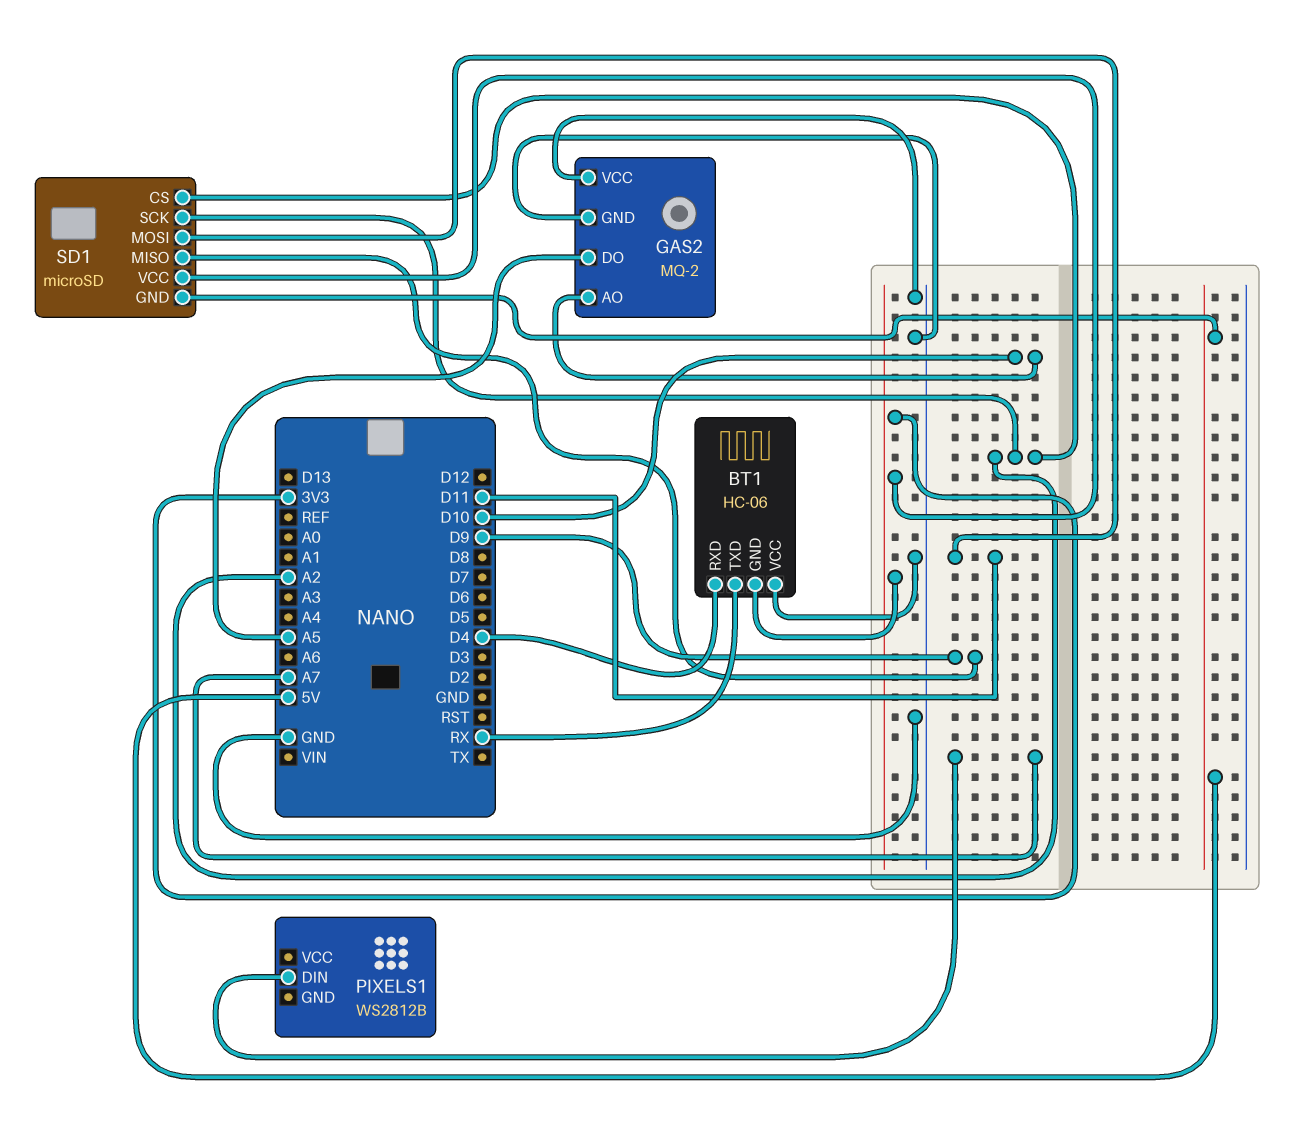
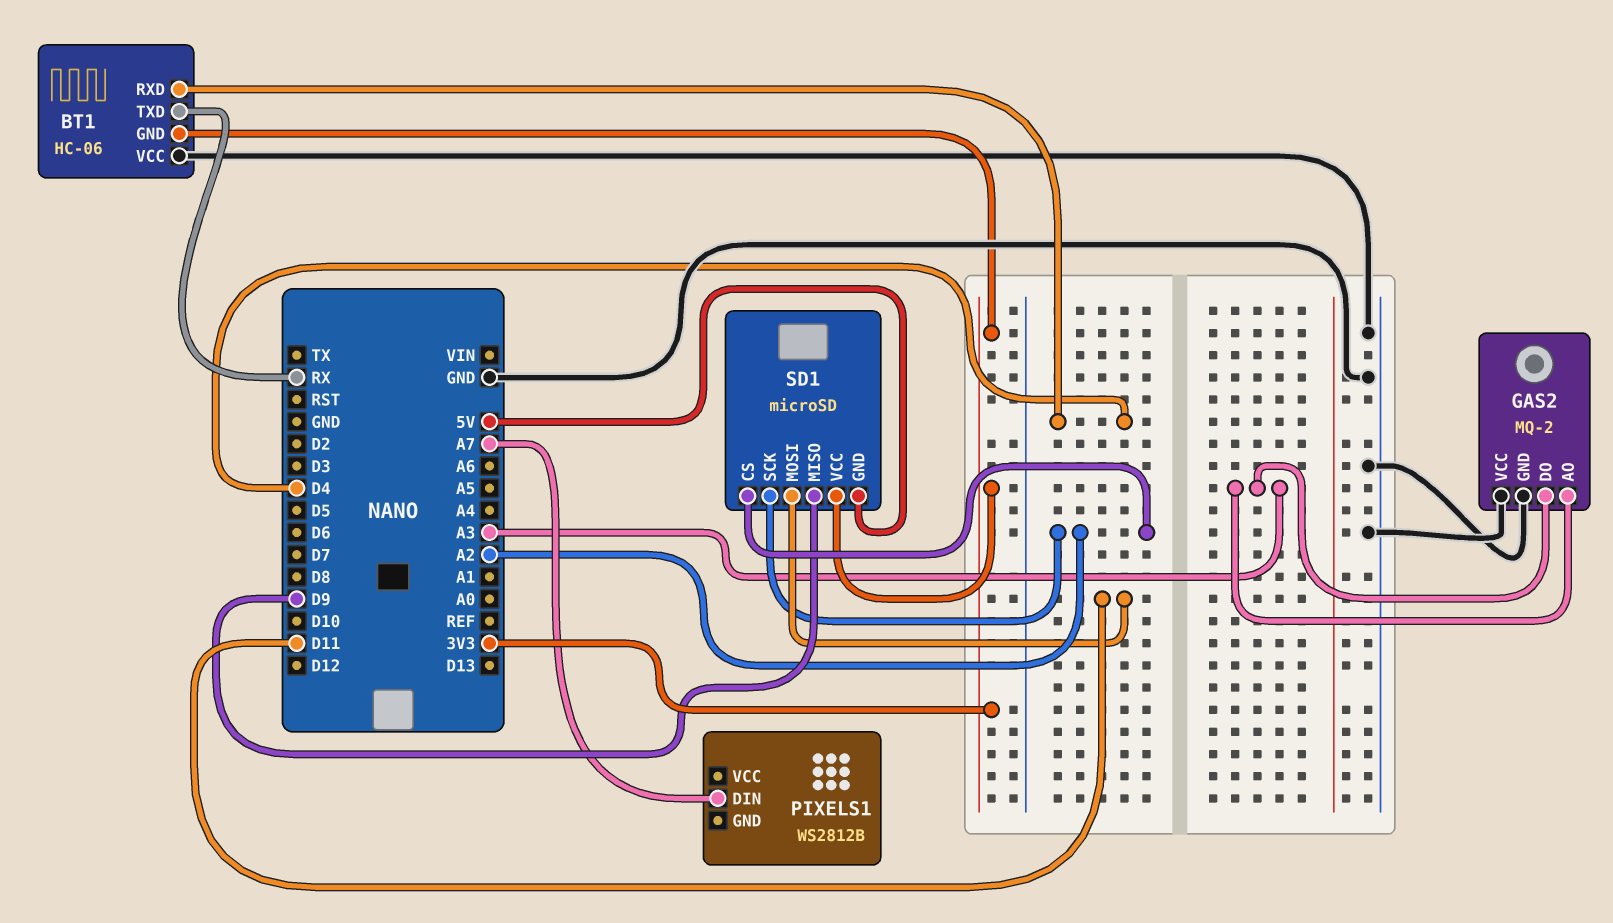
GAS2 pin AO: D10 -> A3
GAS2 pin DO: A5 -> A3

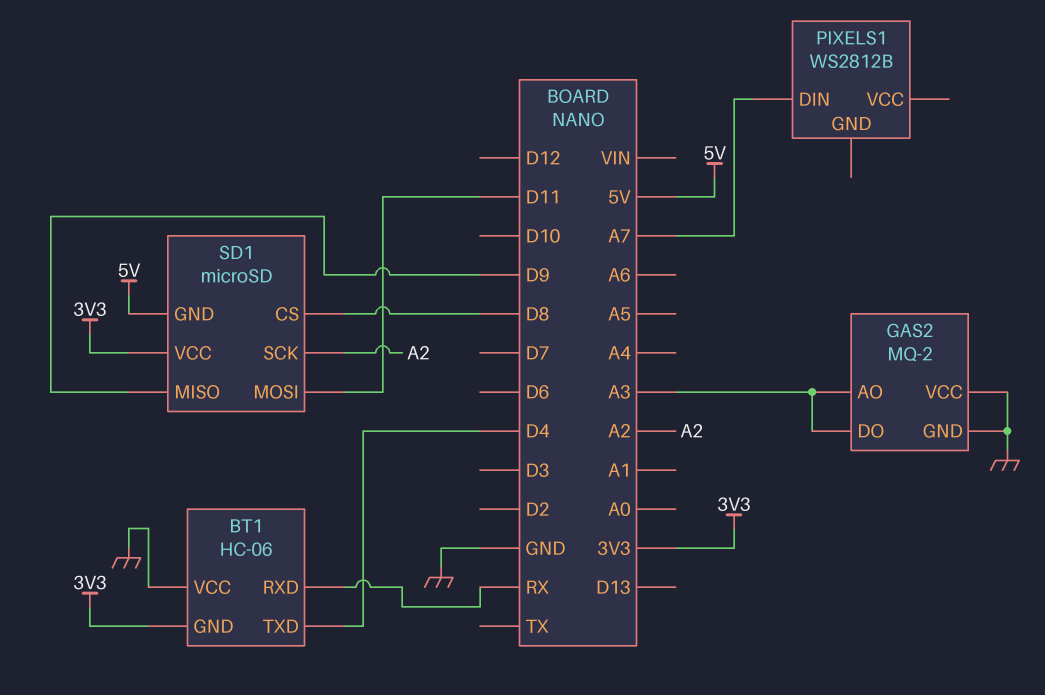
BT1 pin RXD: D4 -> RX
BT1 pin TXD: RX -> D4
SD1 pin CS: A2 -> D8

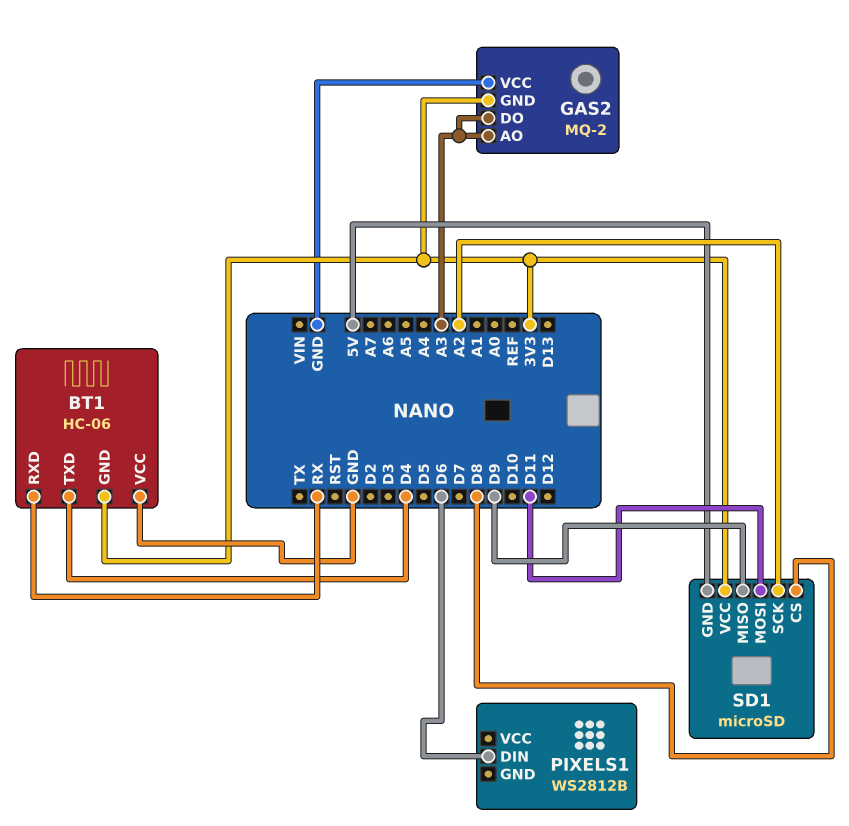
GAS2 pin GND: GND -> 3V3
PIXELS1 pin DIN: A7 -> D6

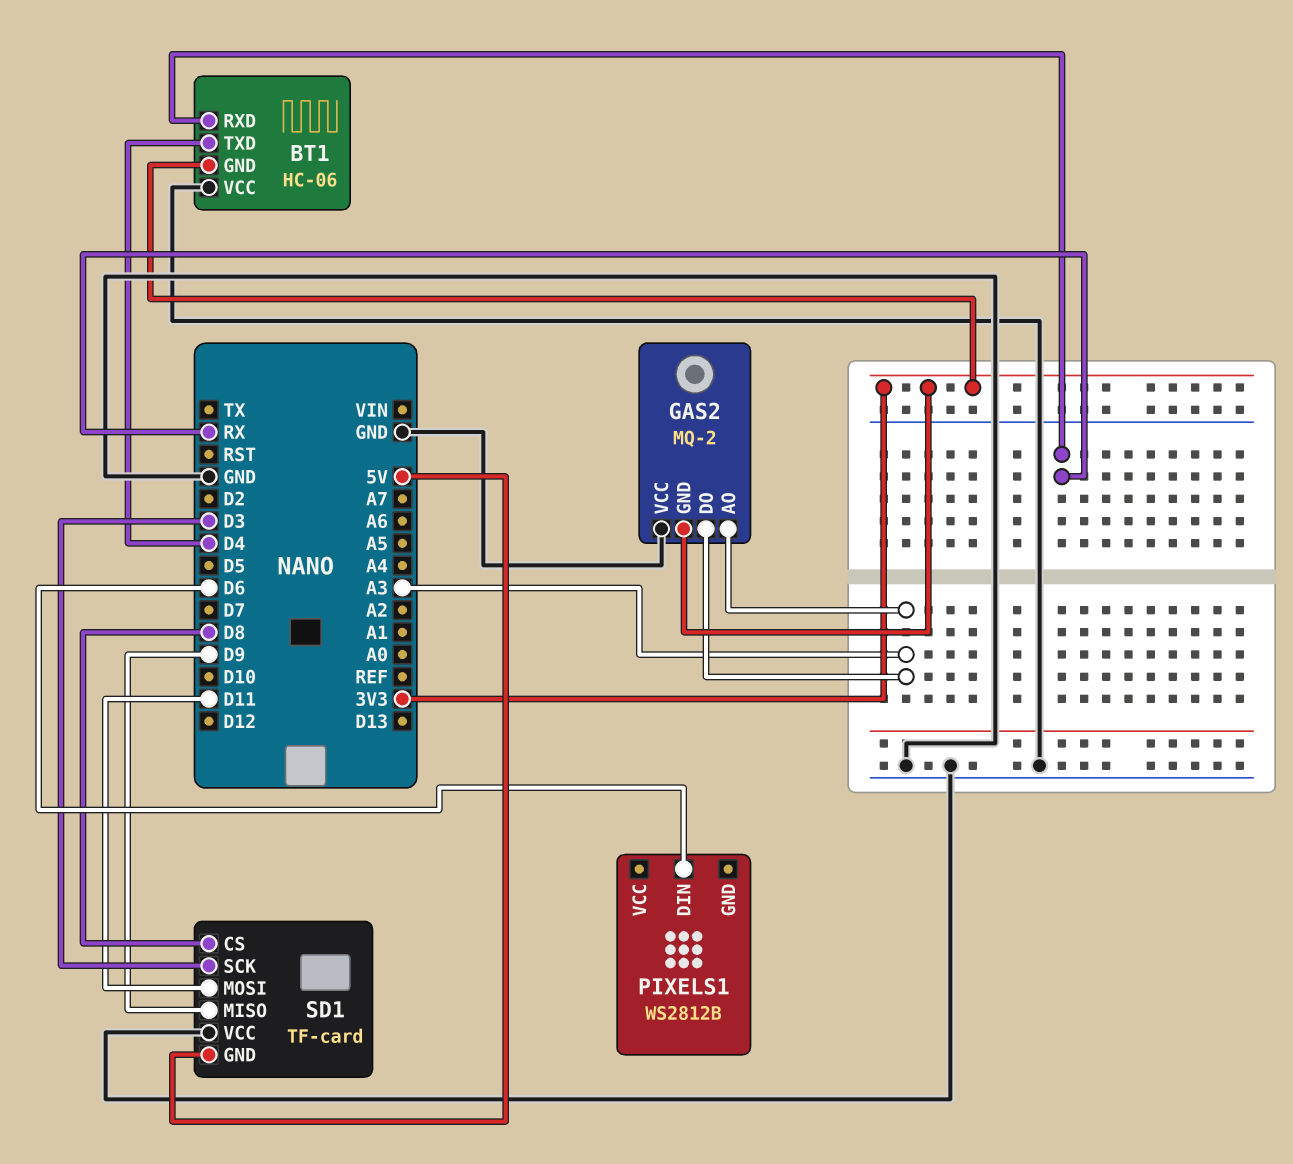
SD1: microSD -> TF-card
SD1 pin SCK: A2 -> D3
SD1 pin VCC: 3V3 -> GND

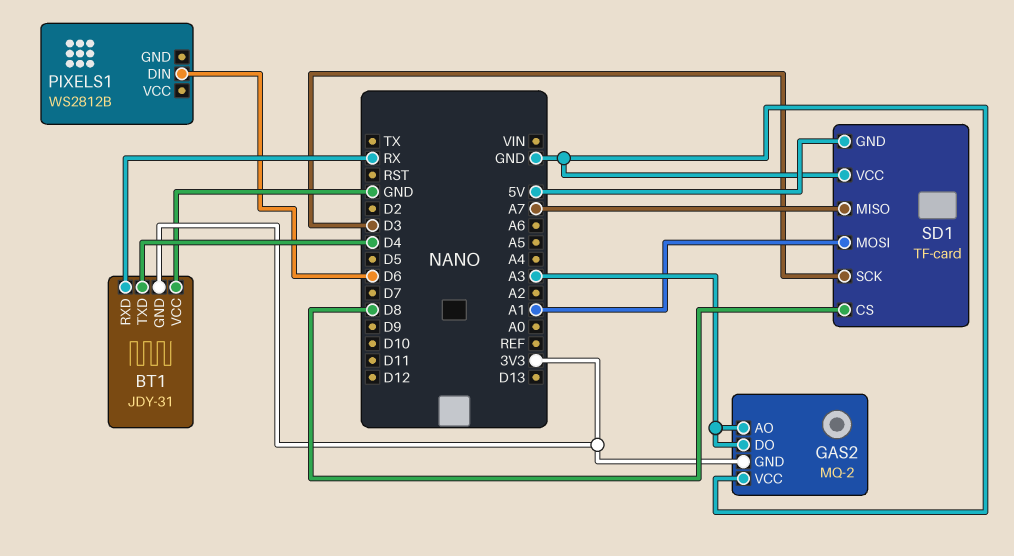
BT1: HC-06 -> JDY-31
SD1 pin MISO: D9 -> A7
SD1 pin MOSI: D11 -> A1

